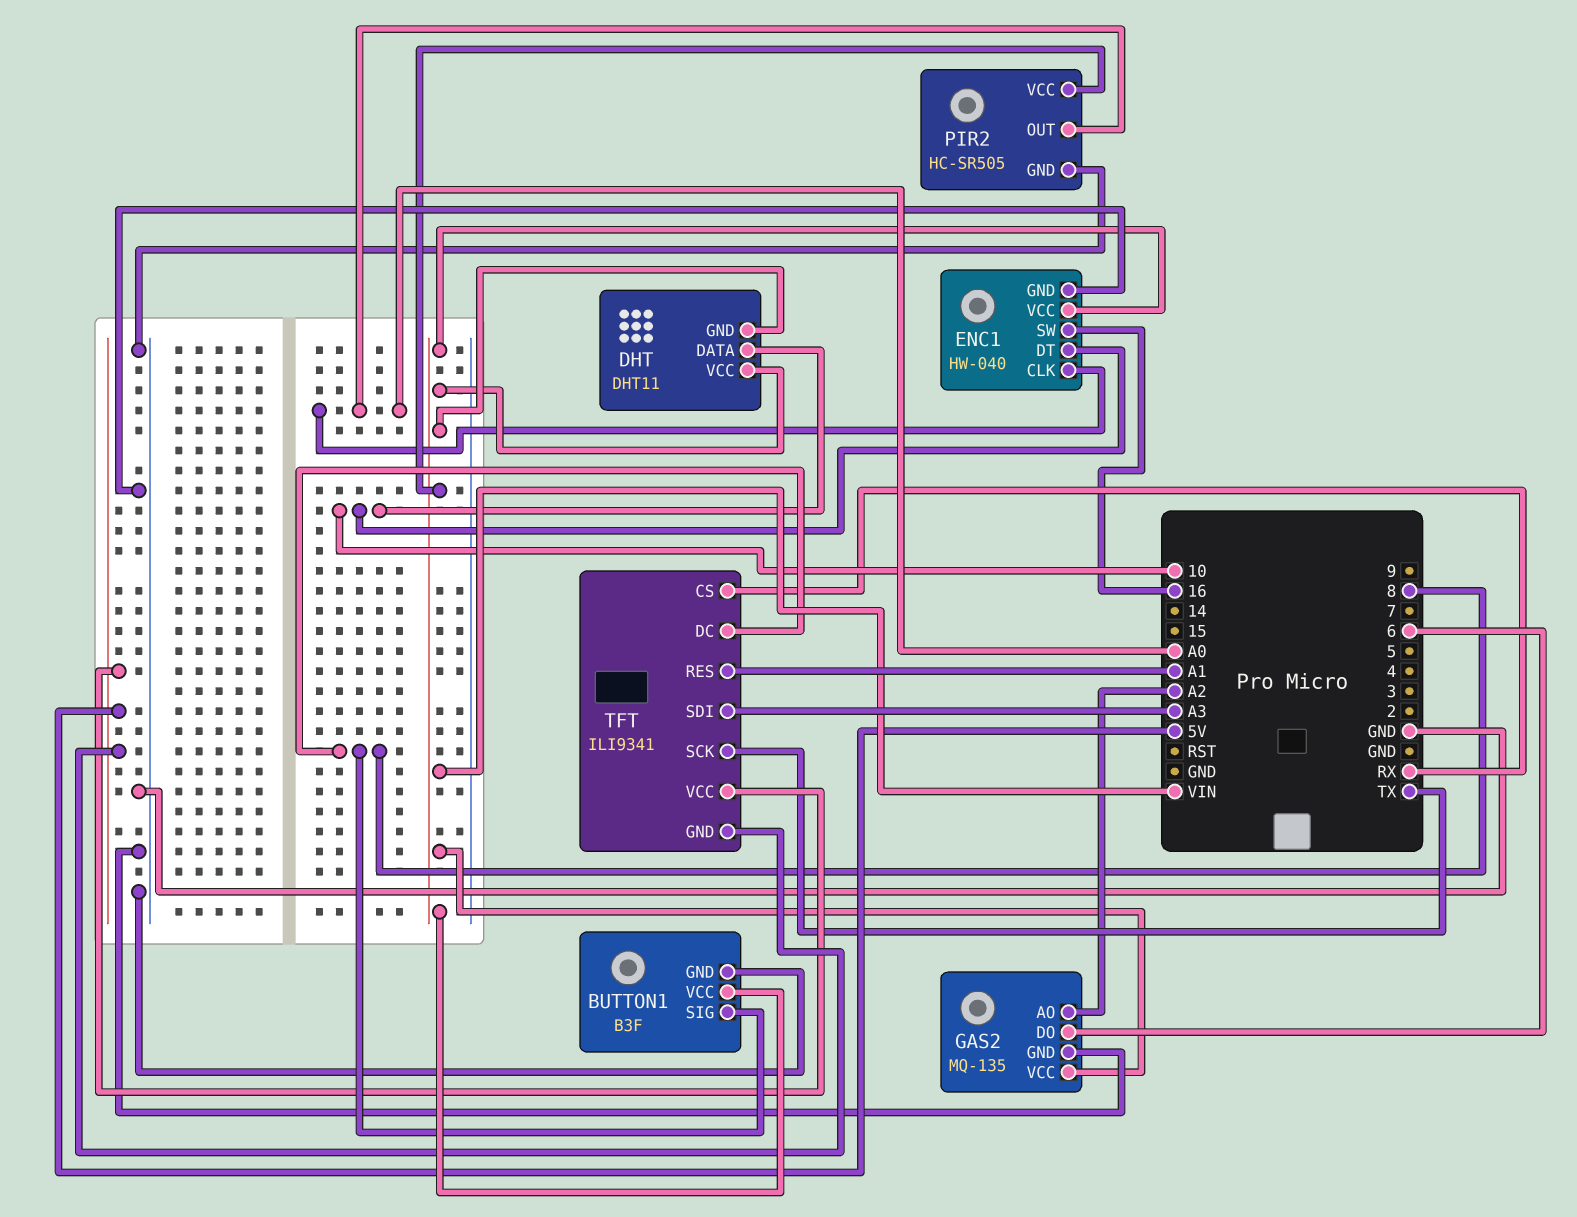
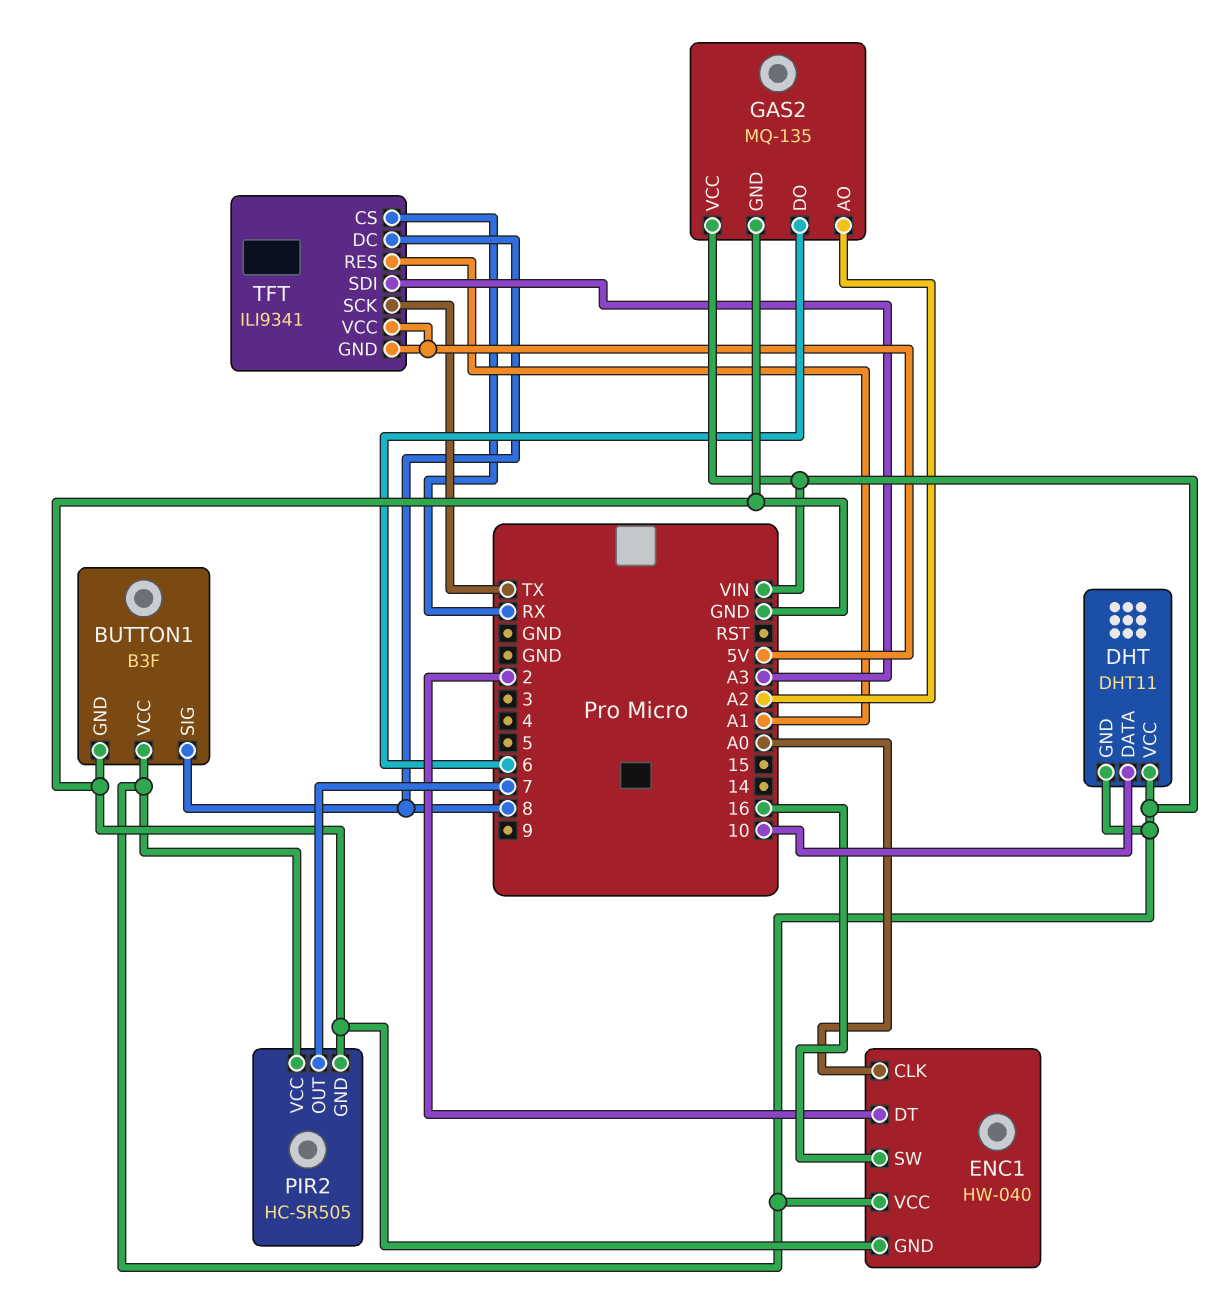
ENC1 pin DT: 10 -> 2
PIR2 pin OUT: A0 -> 7

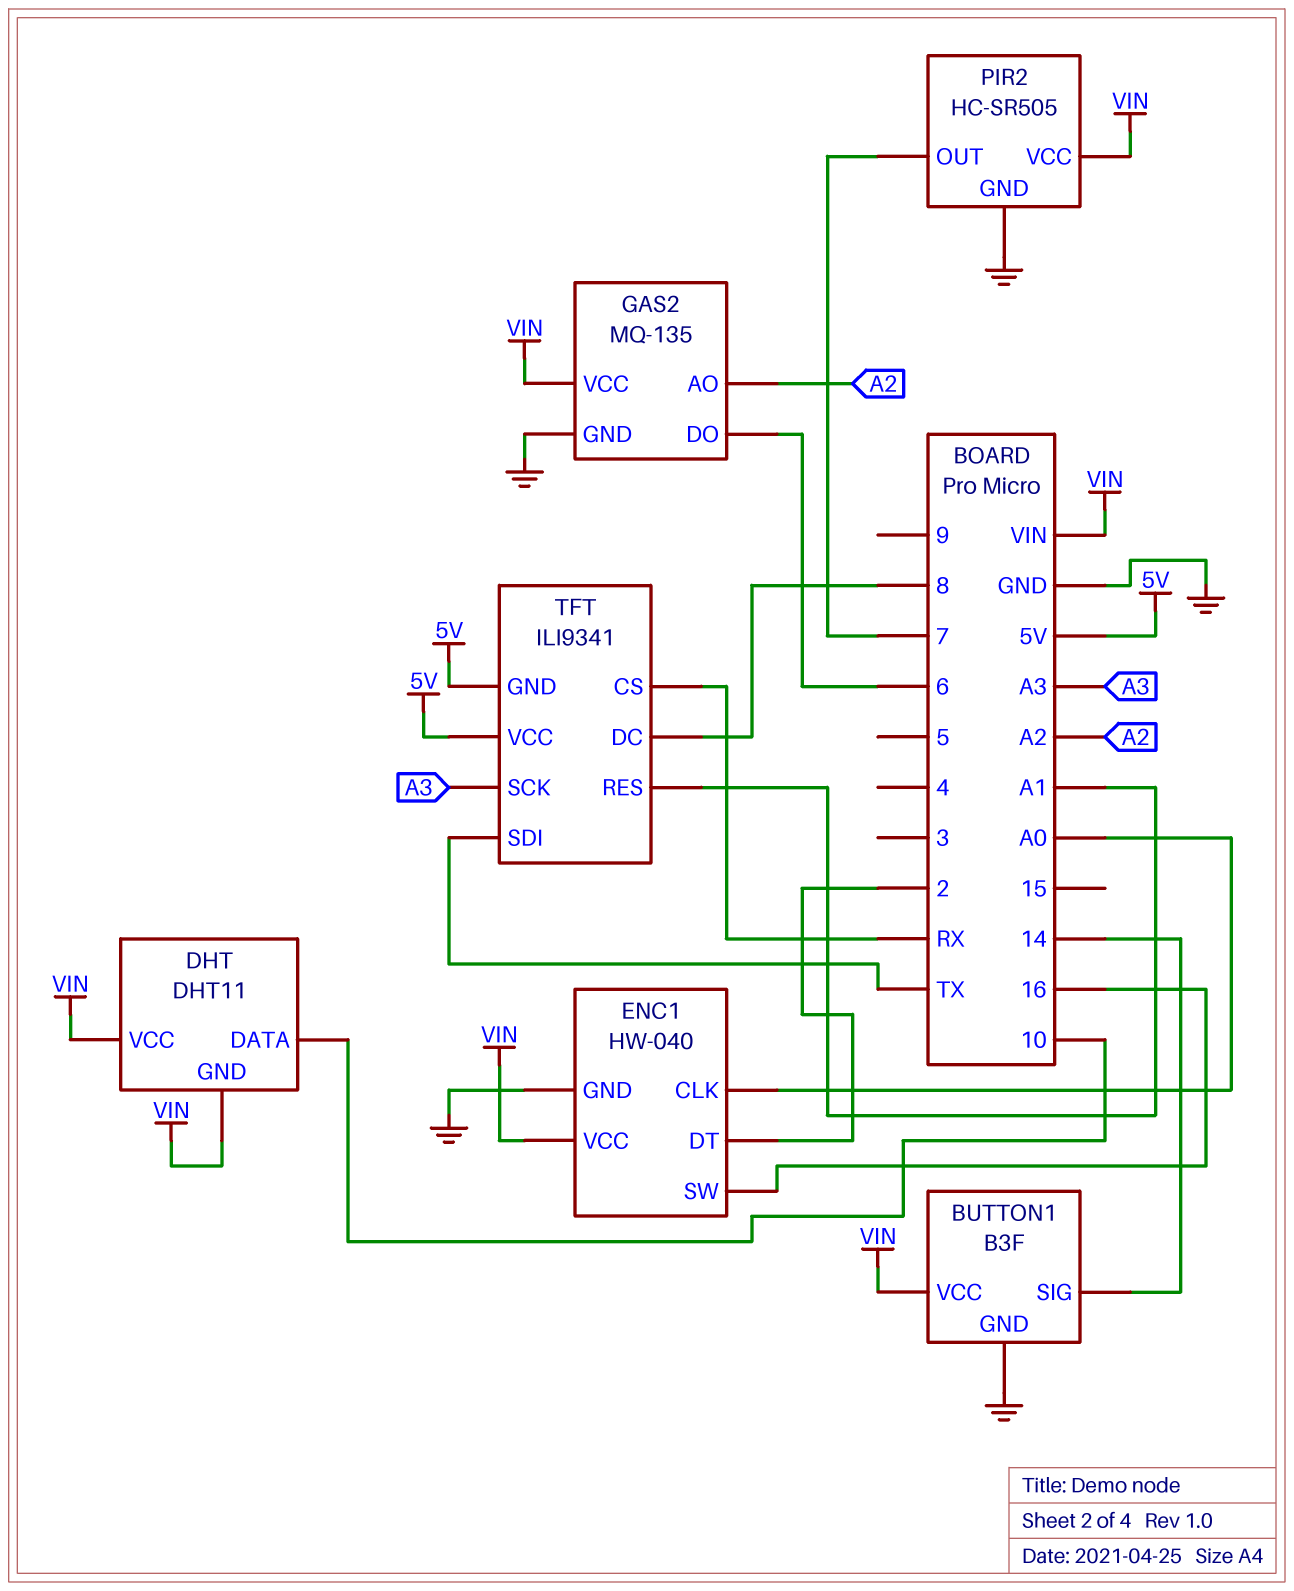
BUTTON1 pin SIG: 8 -> 14
TFT pin SCK: TX -> A3
TFT pin SDI: A3 -> TX

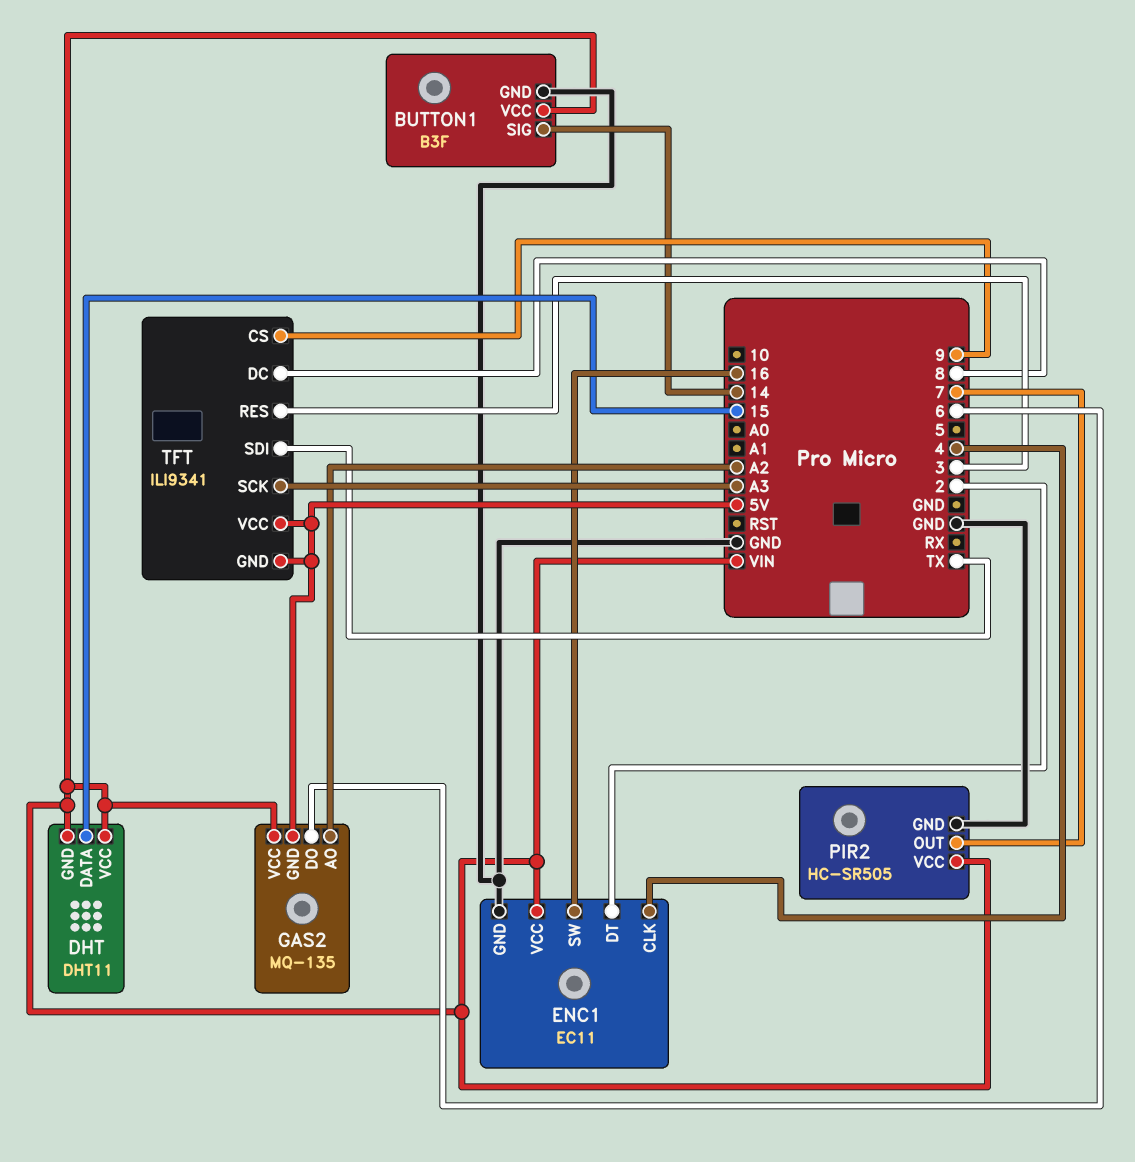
DHT pin DATA: 10 -> 15
ENC1: HW-040 -> EC11
ENC1 pin CLK: A0 -> 4
GAS2 pin GND: GND -> 5V
TFT pin CS: RX -> 9
TFT pin RES: A1 -> 3

